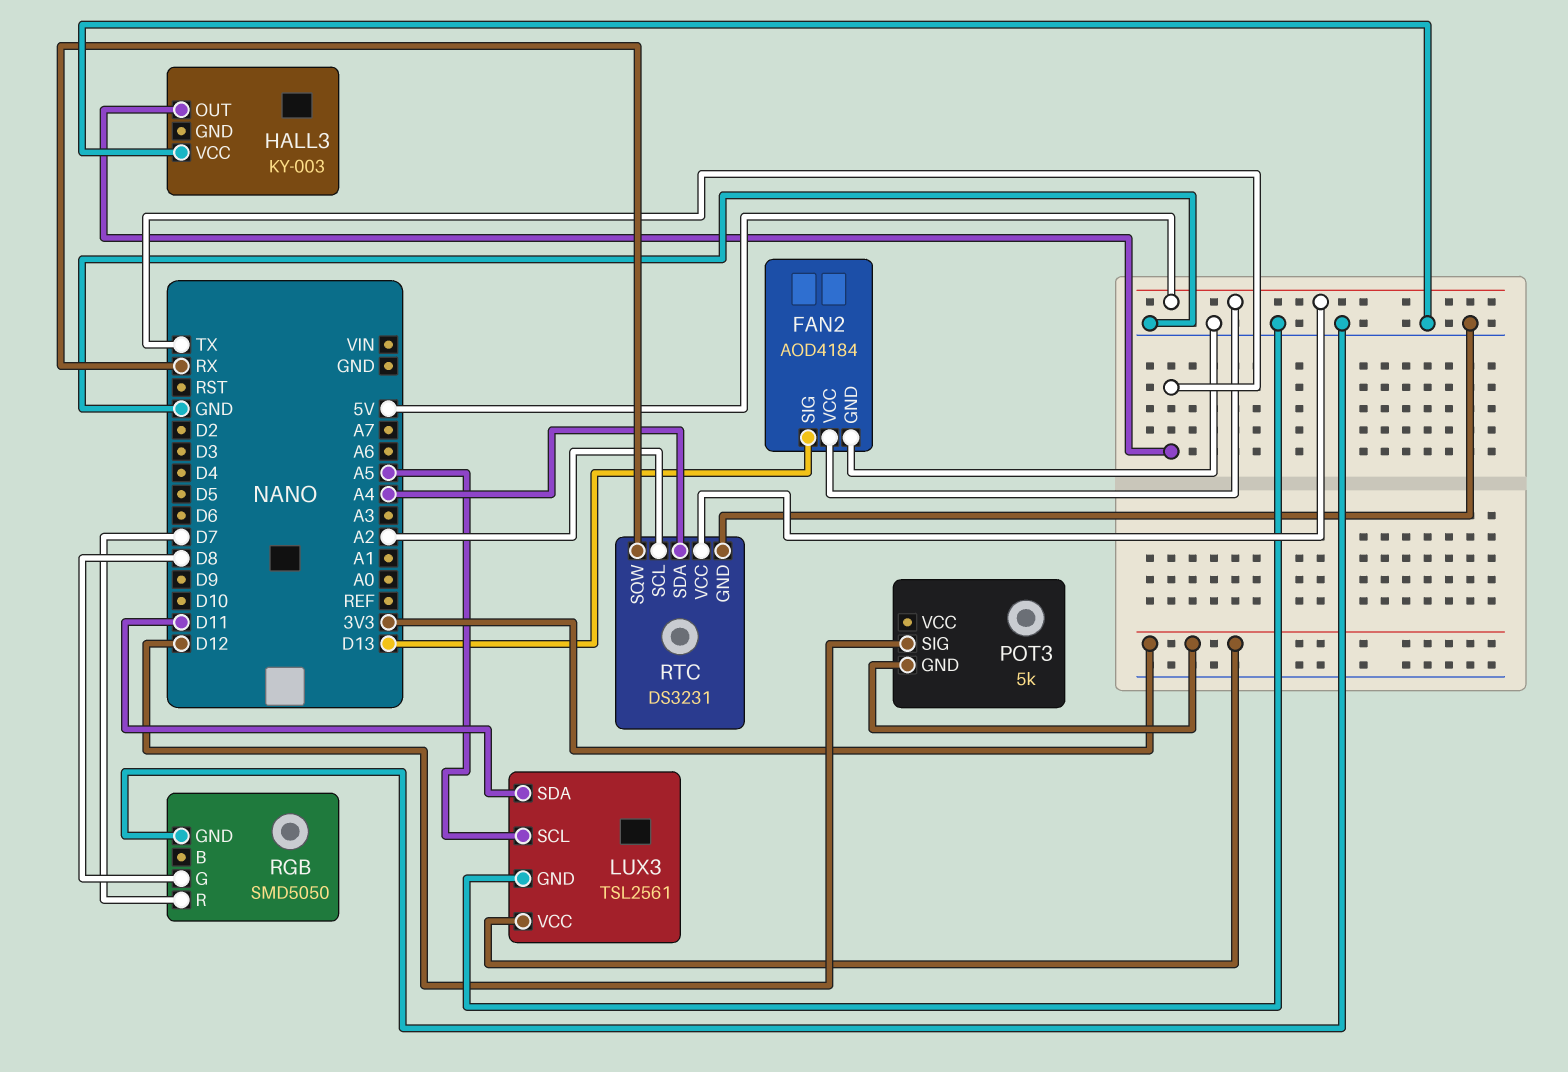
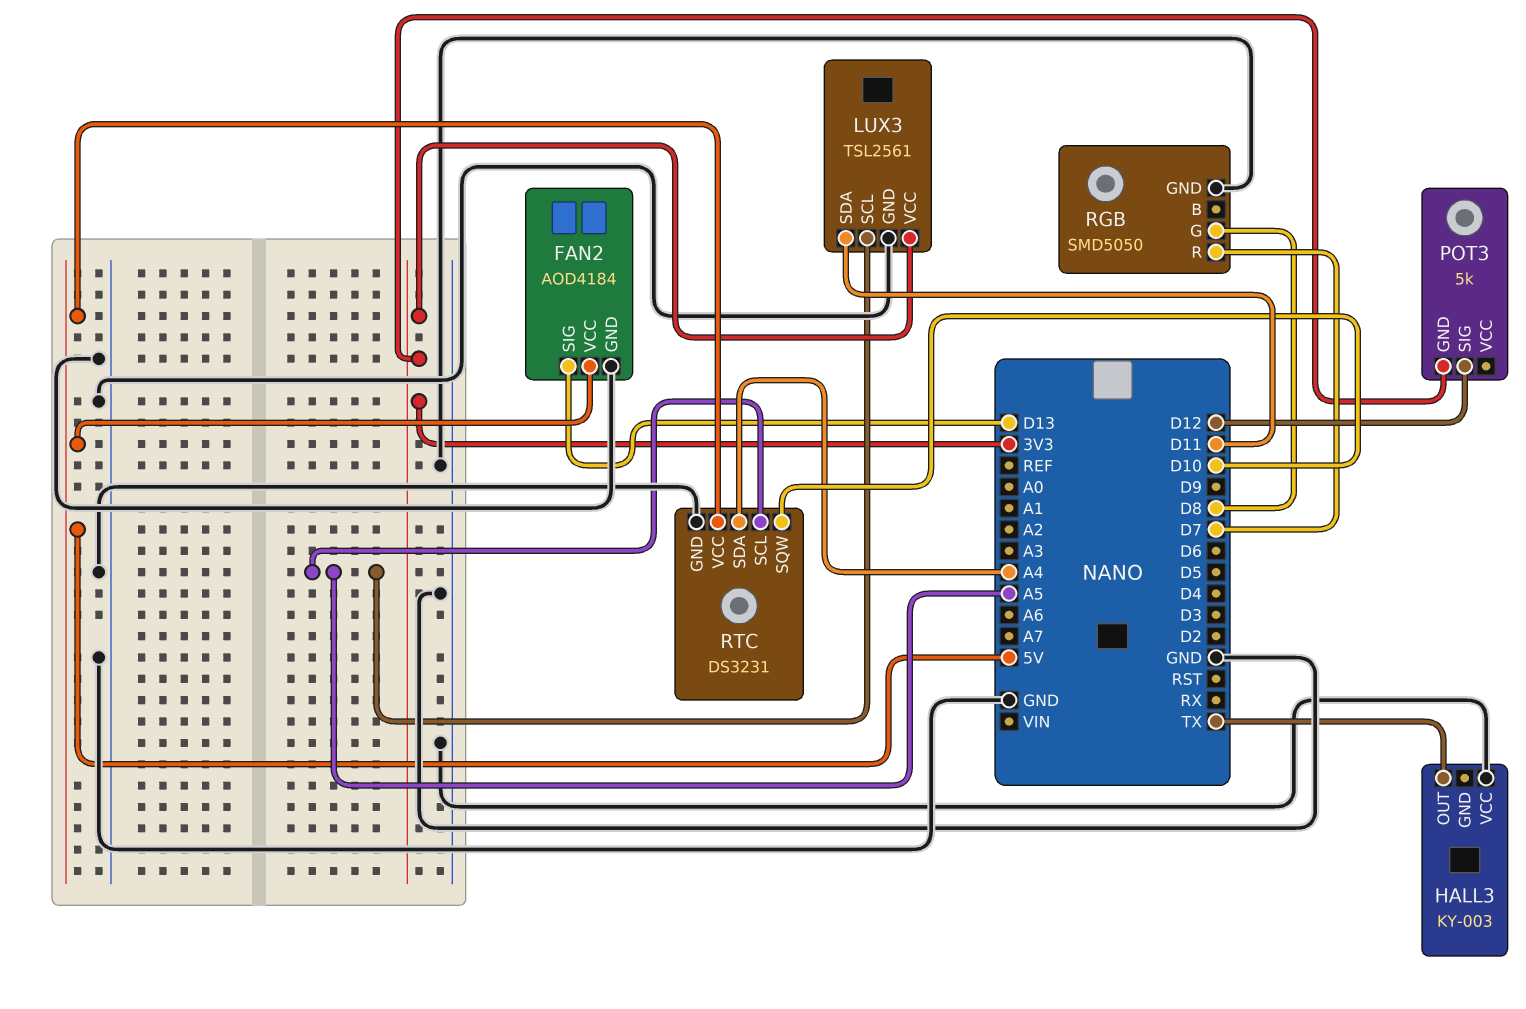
RTC pin SCL: A2 -> A5
RTC pin SQW: RX -> D10

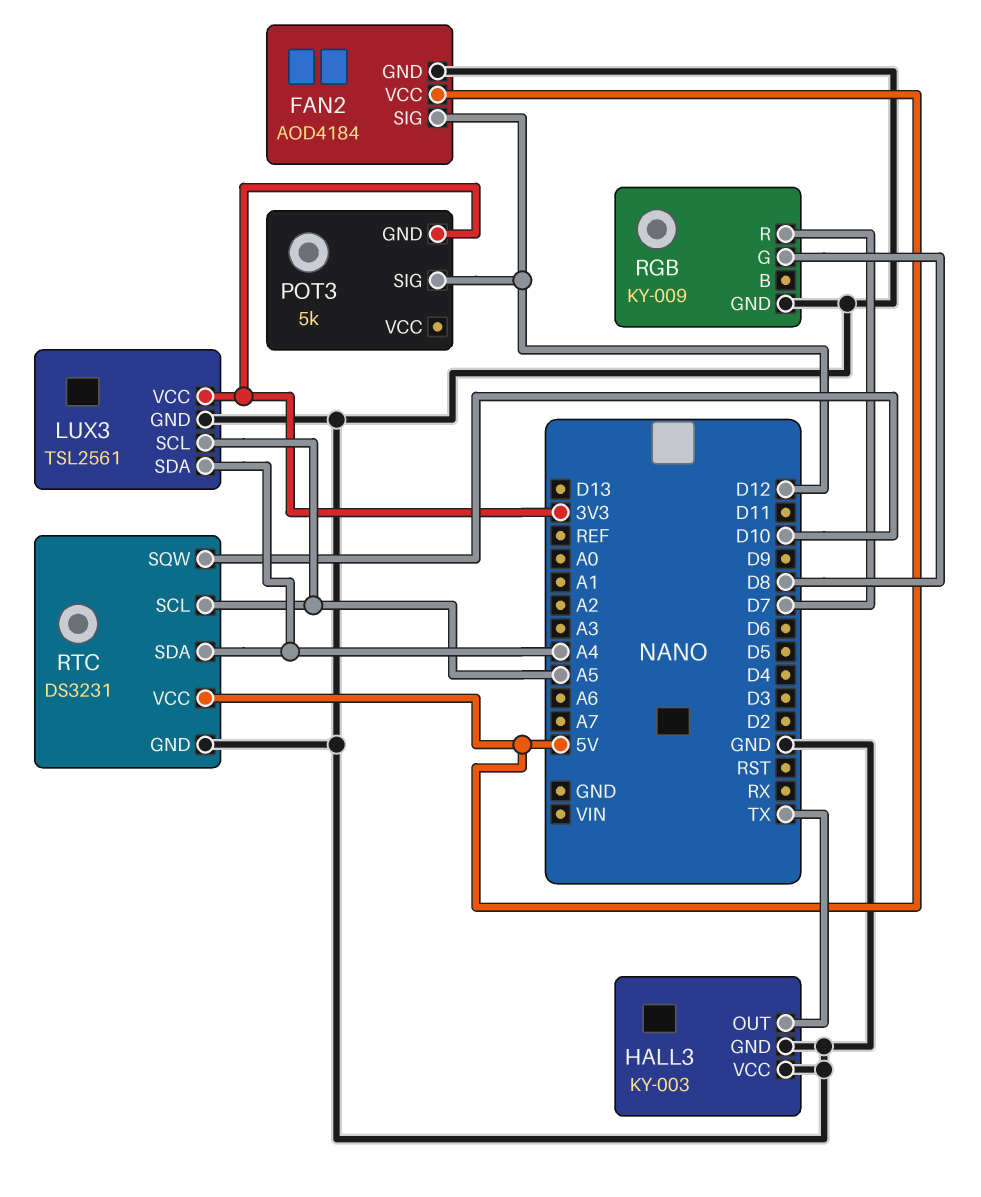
FAN2 pin SIG: D13 -> D12
HALL3 pin GND: none -> GND
LUX3 pin SDA: D11 -> A4
RGB: SMD5050 -> KY-009

